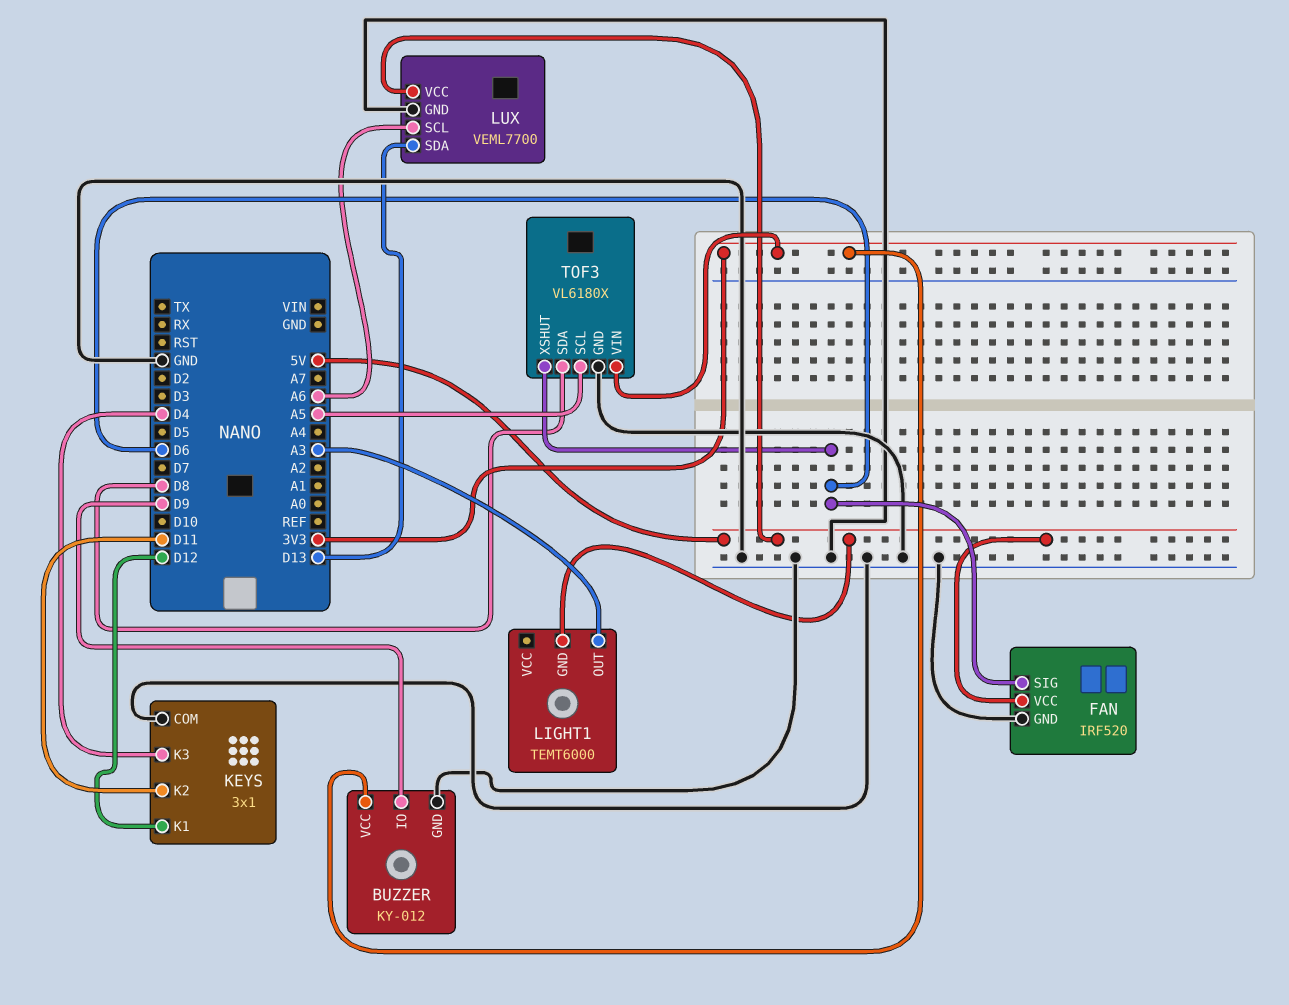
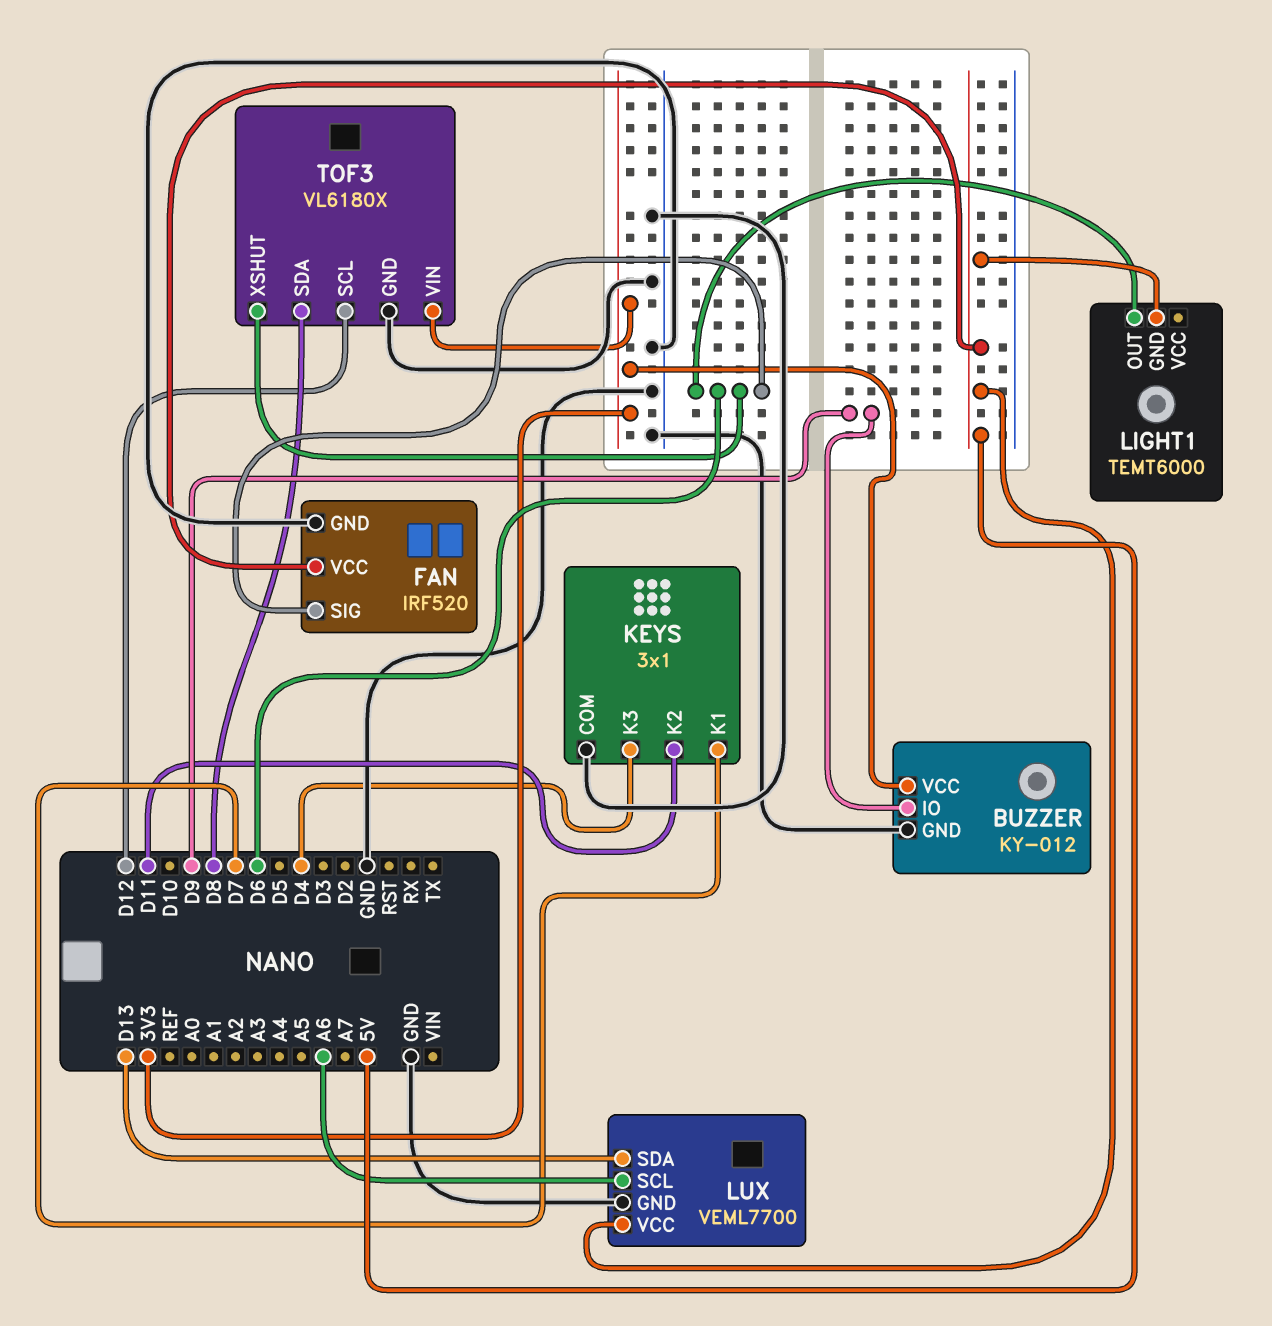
KEYS pin K1: D12 -> D7
LIGHT1 pin OUT: A3 -> D6
TOF3 pin SCL: A5 -> D12

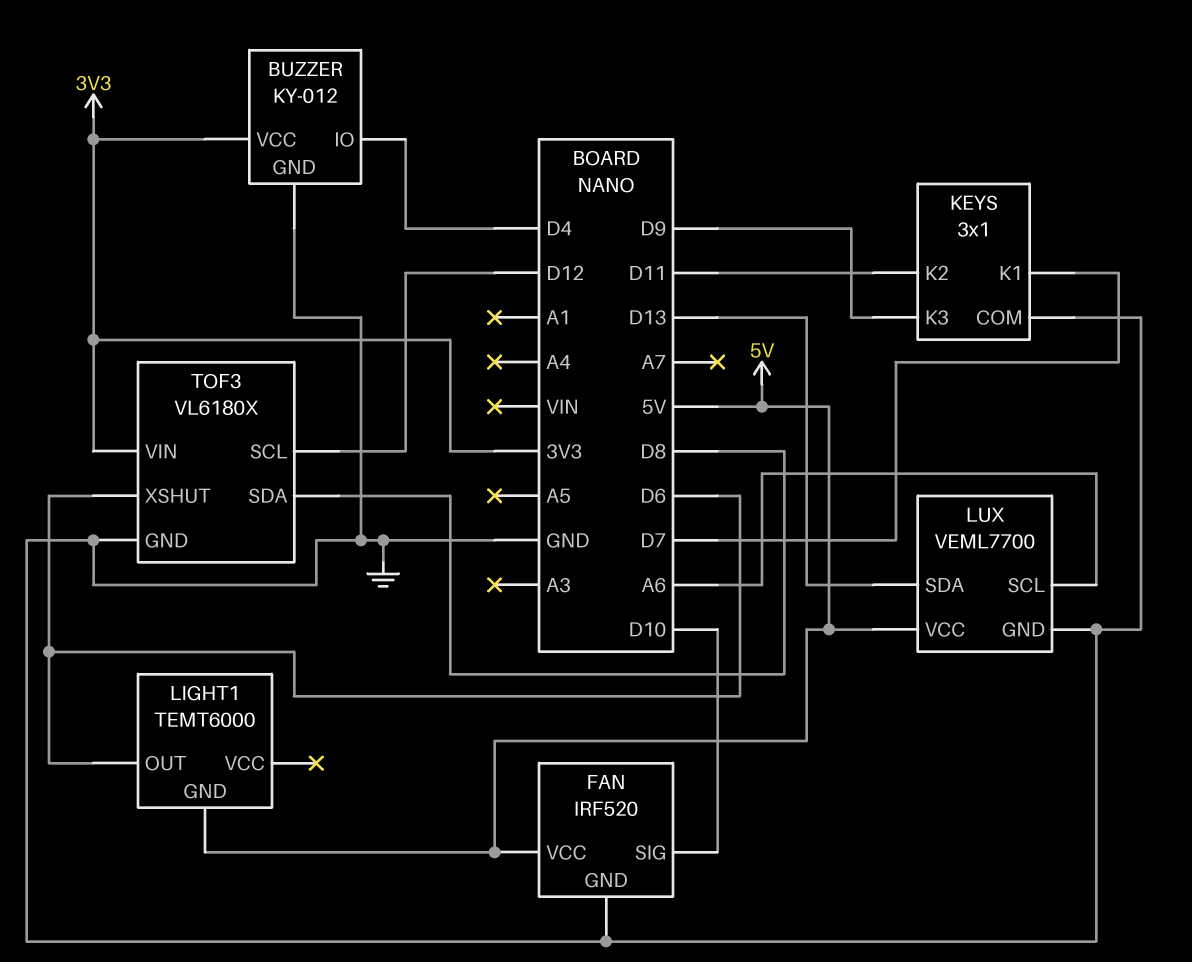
BUZZER pin IO: D9 -> D4
FAN pin SIG: D6 -> D10
KEYS pin K3: D4 -> D9

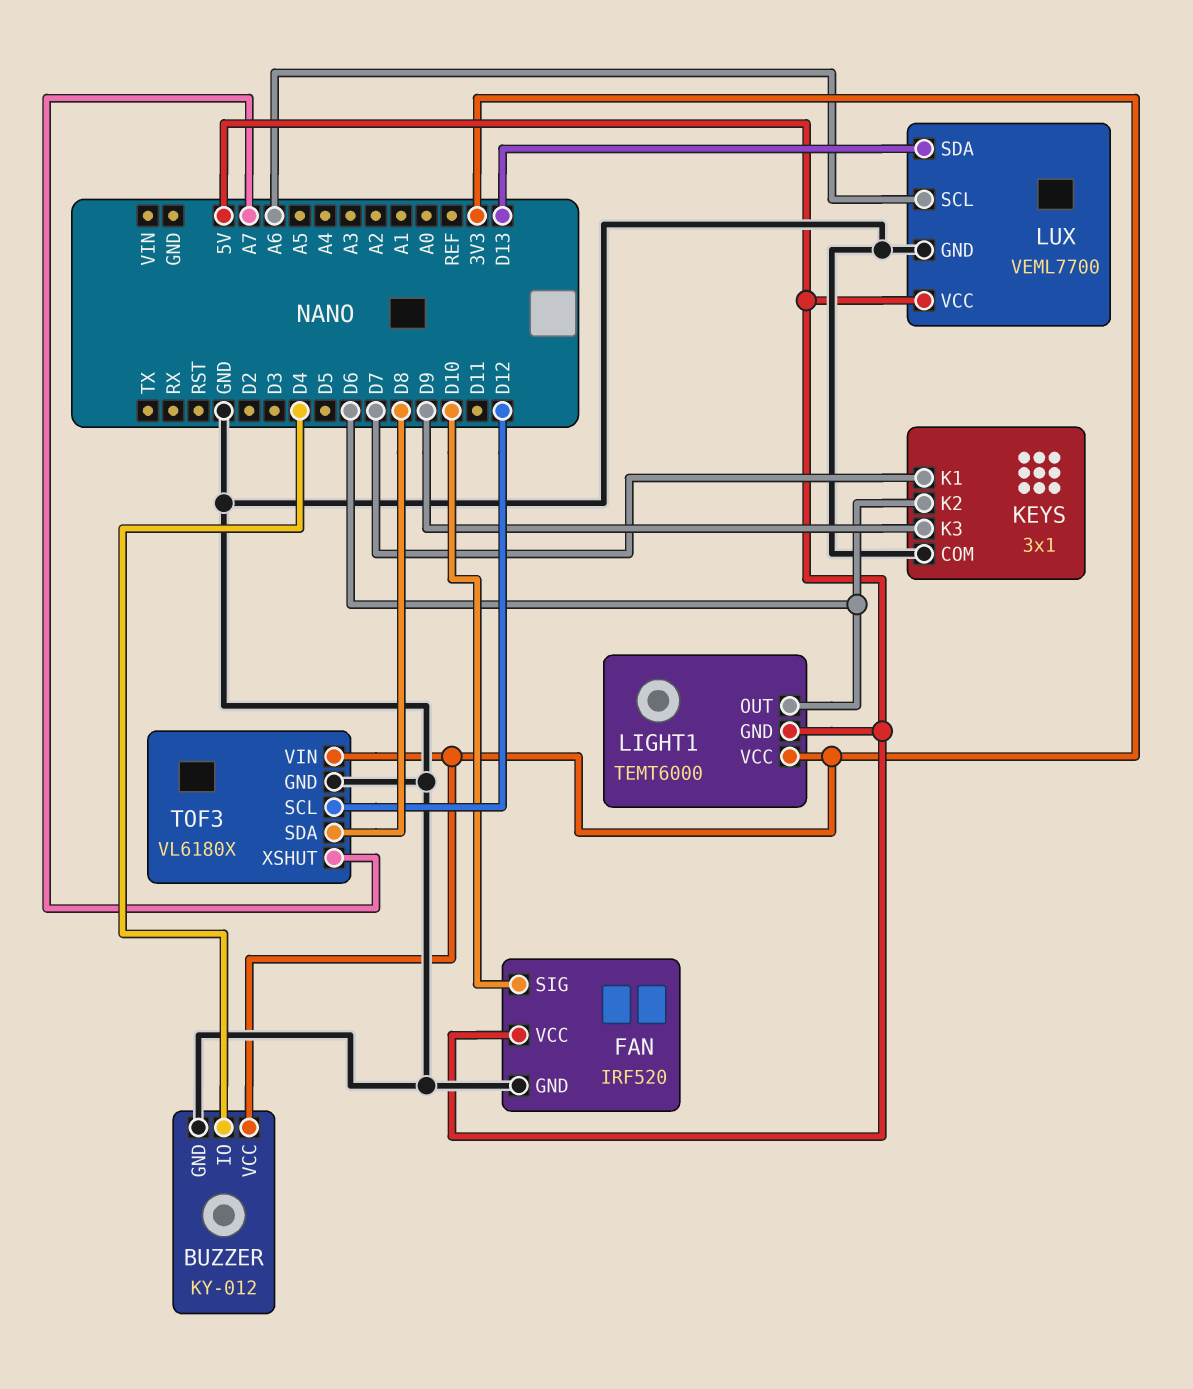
KEYS pin K2: D11 -> D6
LIGHT1 pin VCC: none -> 3V3
TOF3 pin XSHUT: D6 -> A7

